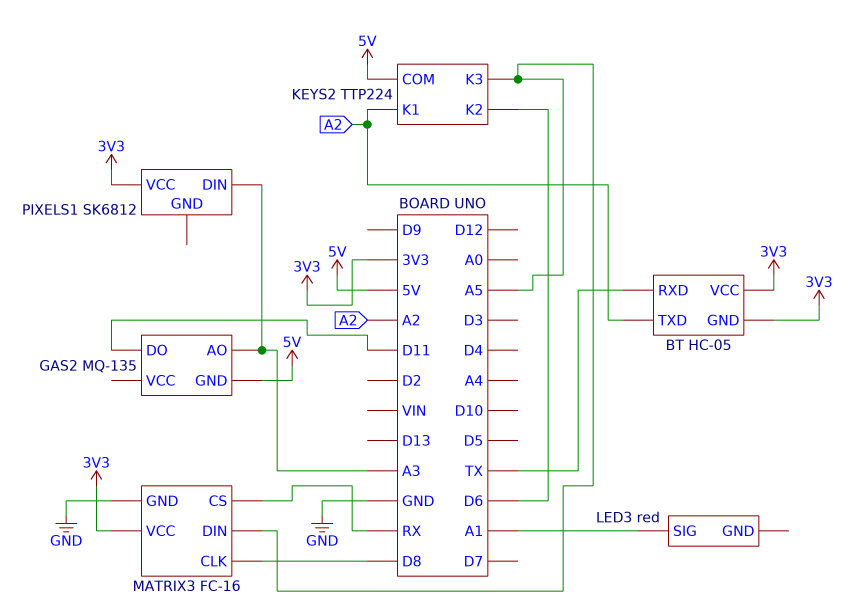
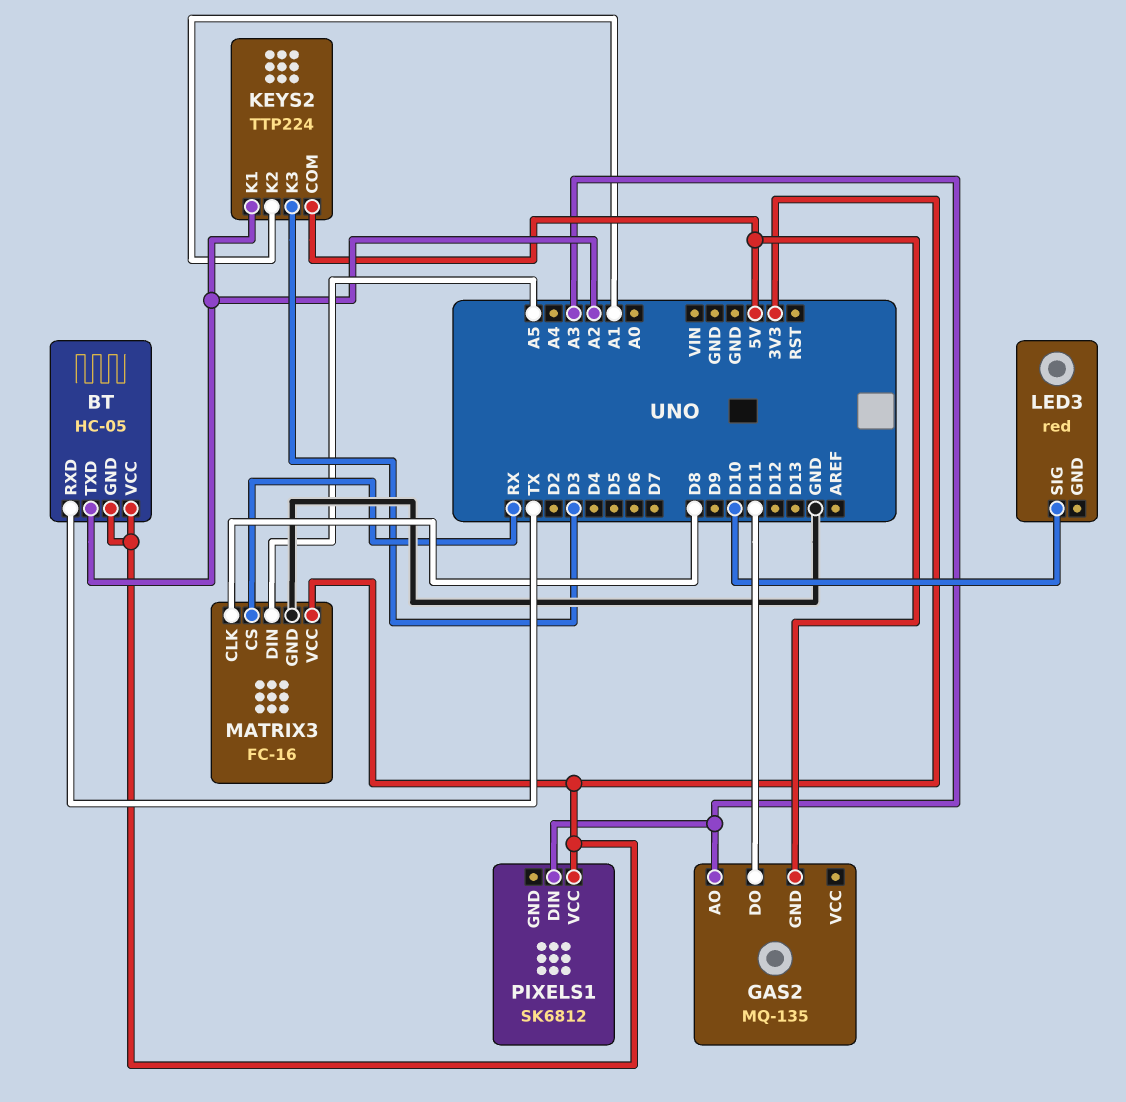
KEYS2 pin K2: D6 -> A1
KEYS2 pin K3: A5 -> D3
LED3 pin SIG: A1 -> D10

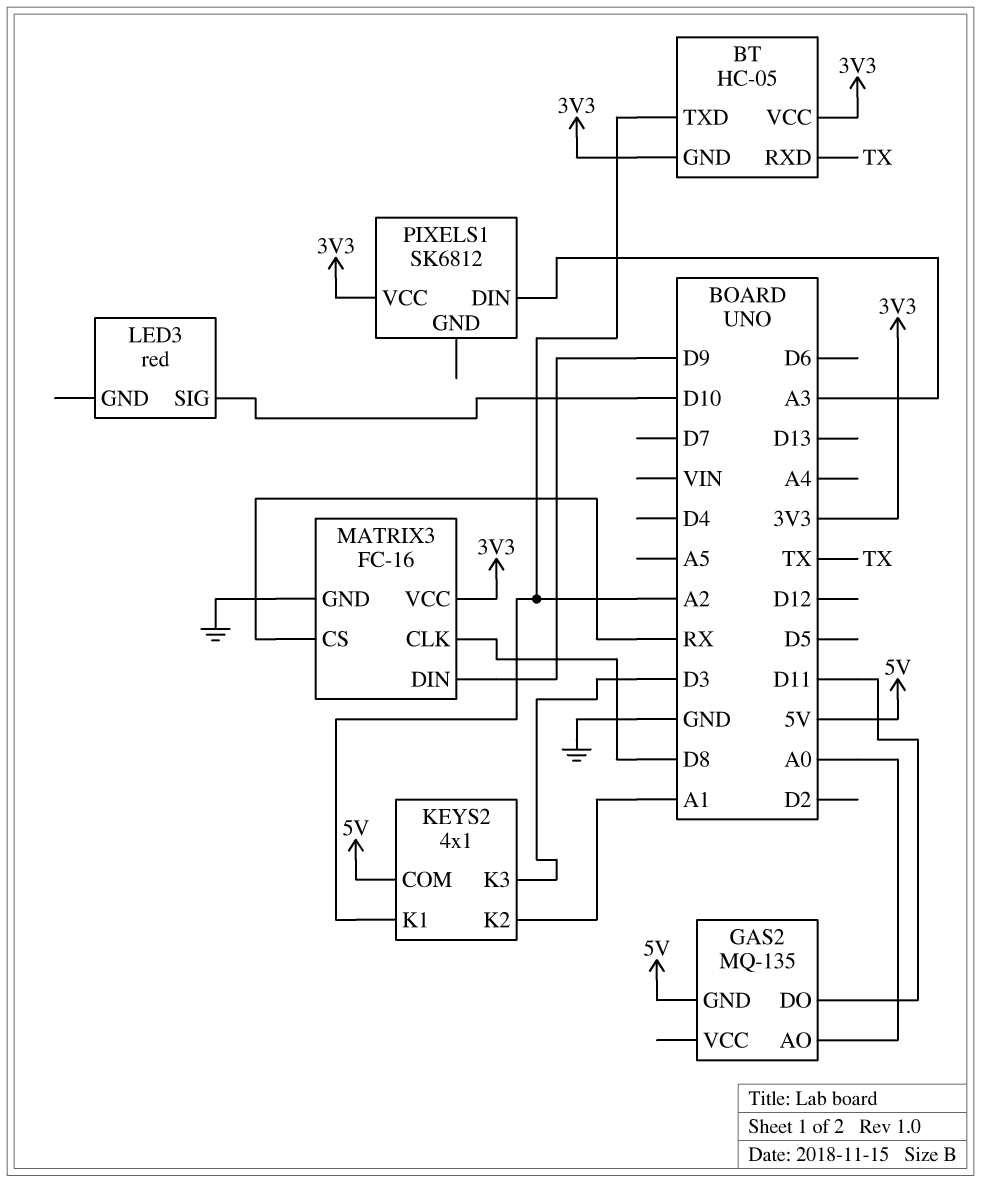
GAS2 pin AO: A3 -> A0
KEYS2: TTP224 -> 4x1
MATRIX3 pin DIN: A5 -> D9

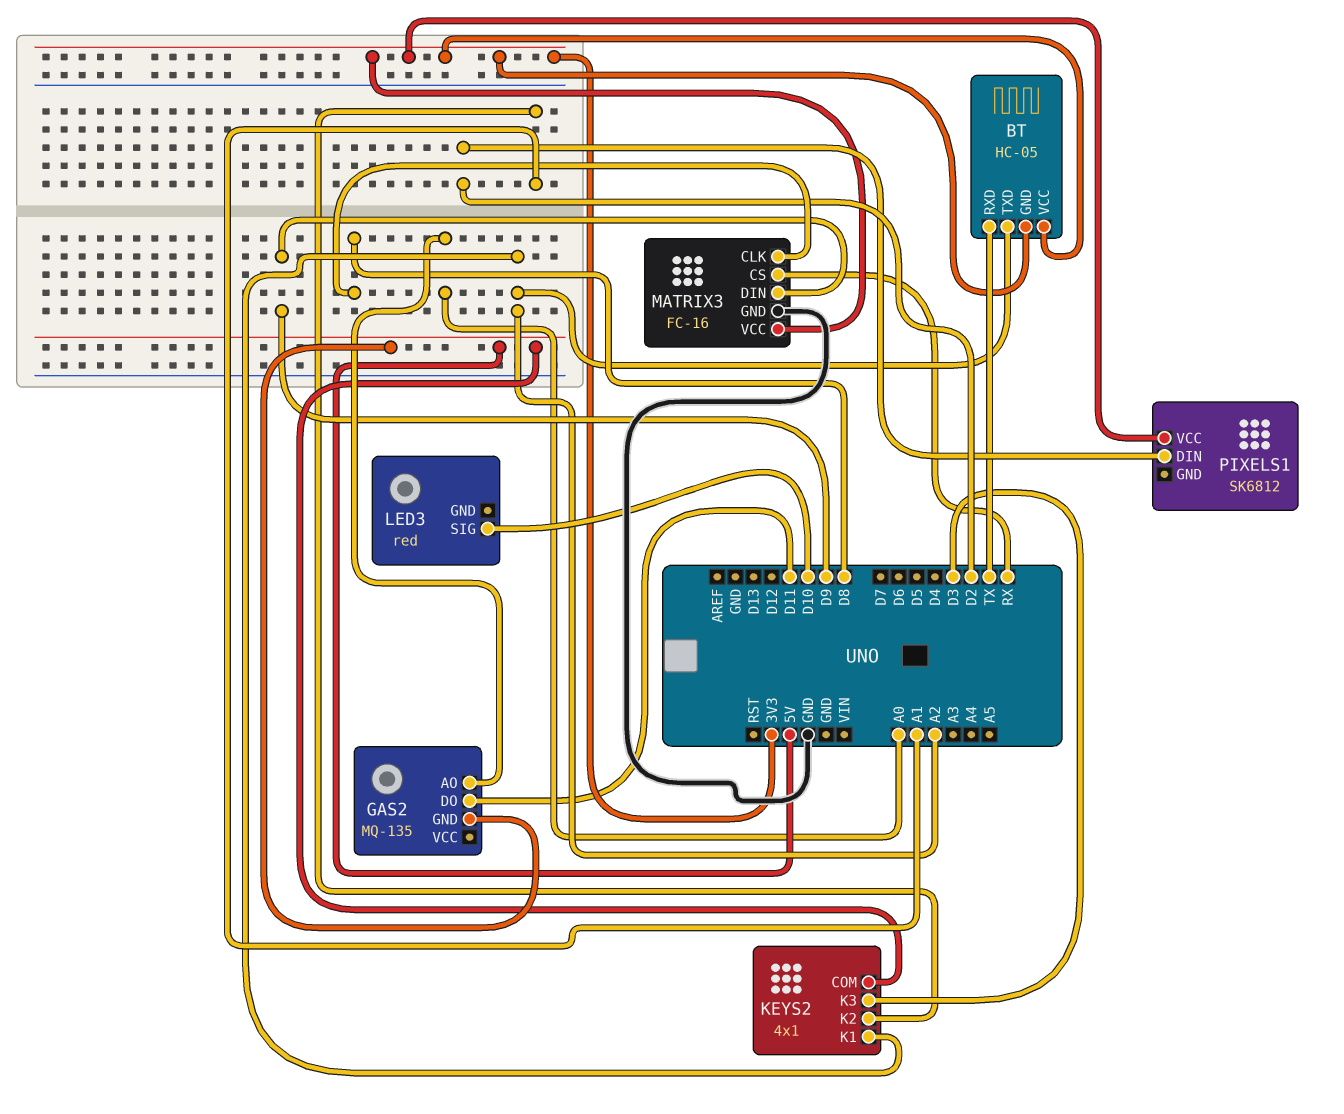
PIXELS1 pin DIN: A3 -> D2

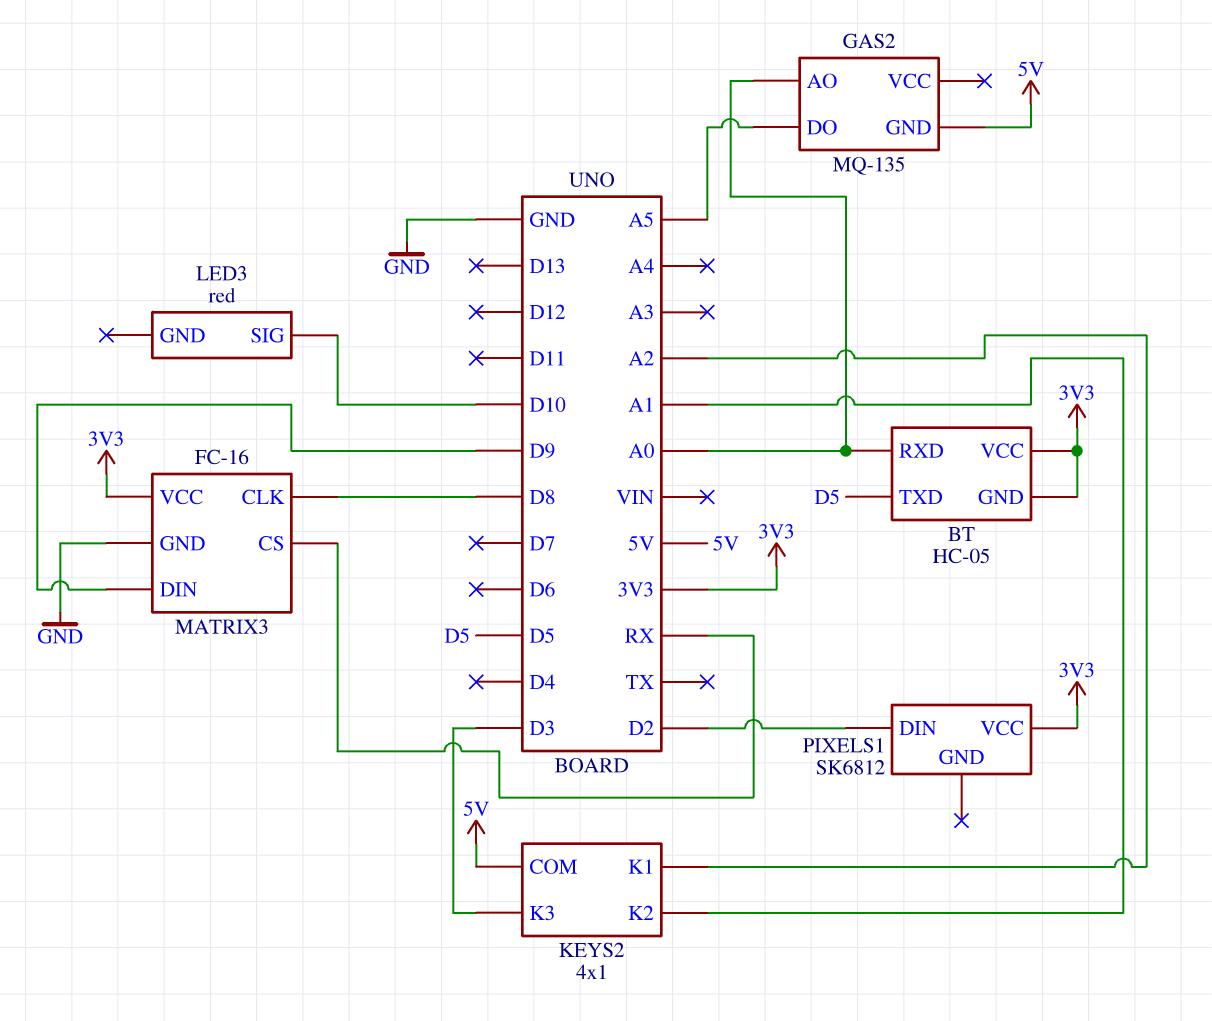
BT pin RXD: TX -> A0
BT pin TXD: A2 -> D5
GAS2 pin DO: D11 -> A5

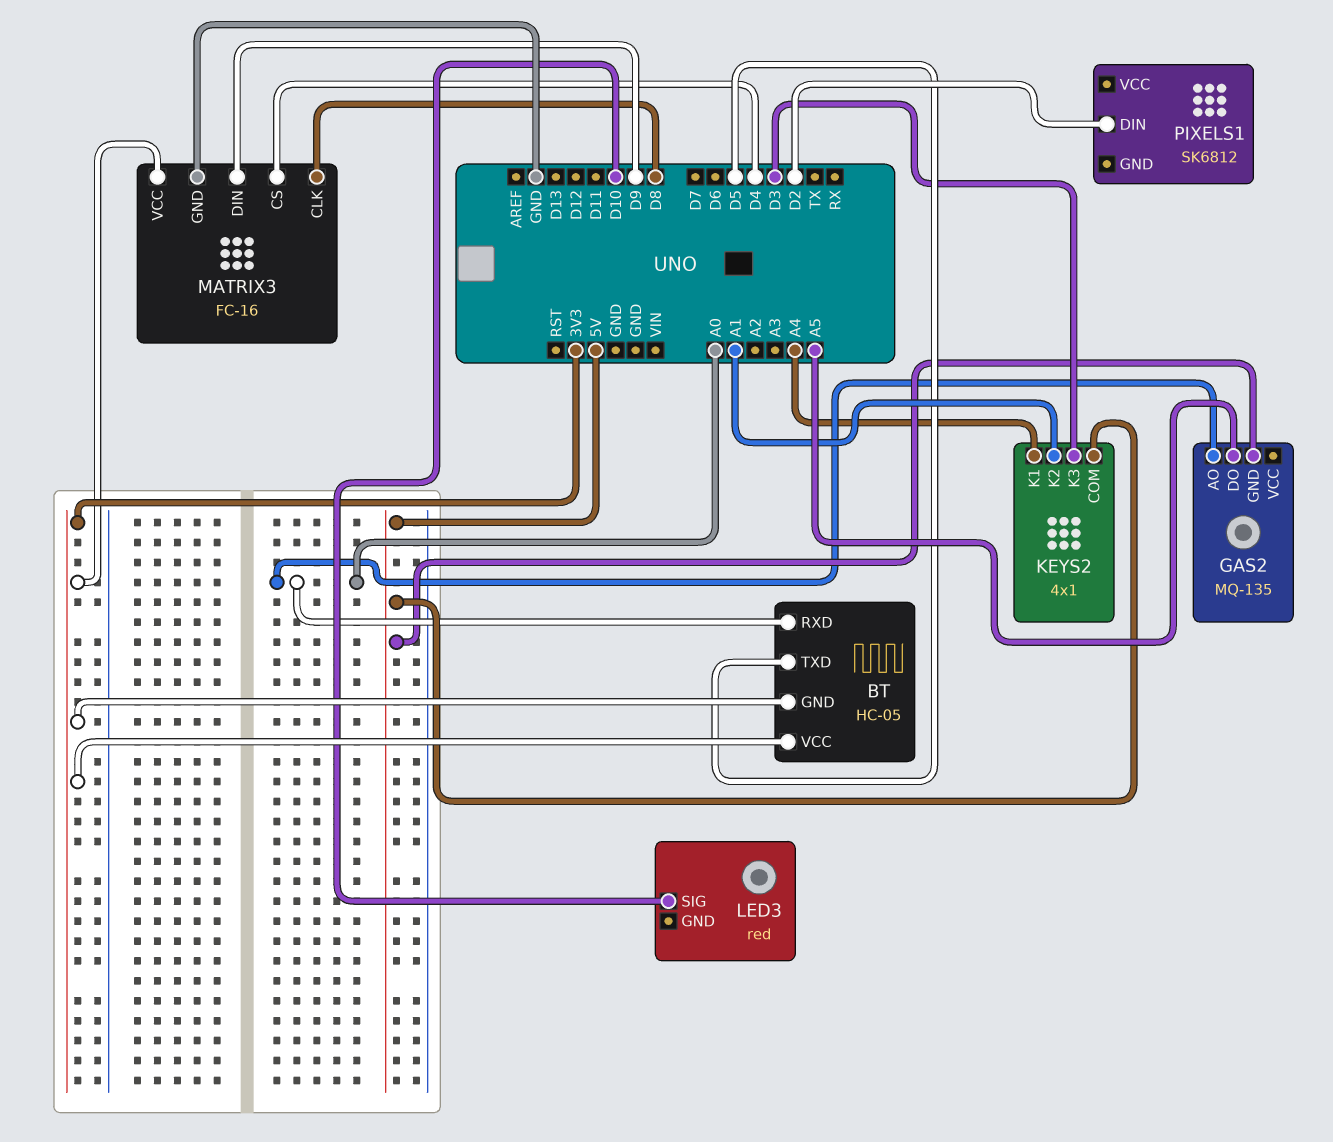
KEYS2 pin K1: A2 -> A4
MATRIX3 pin CS: RX -> D4
PIXELS1 pin VCC: 3V3 -> none

